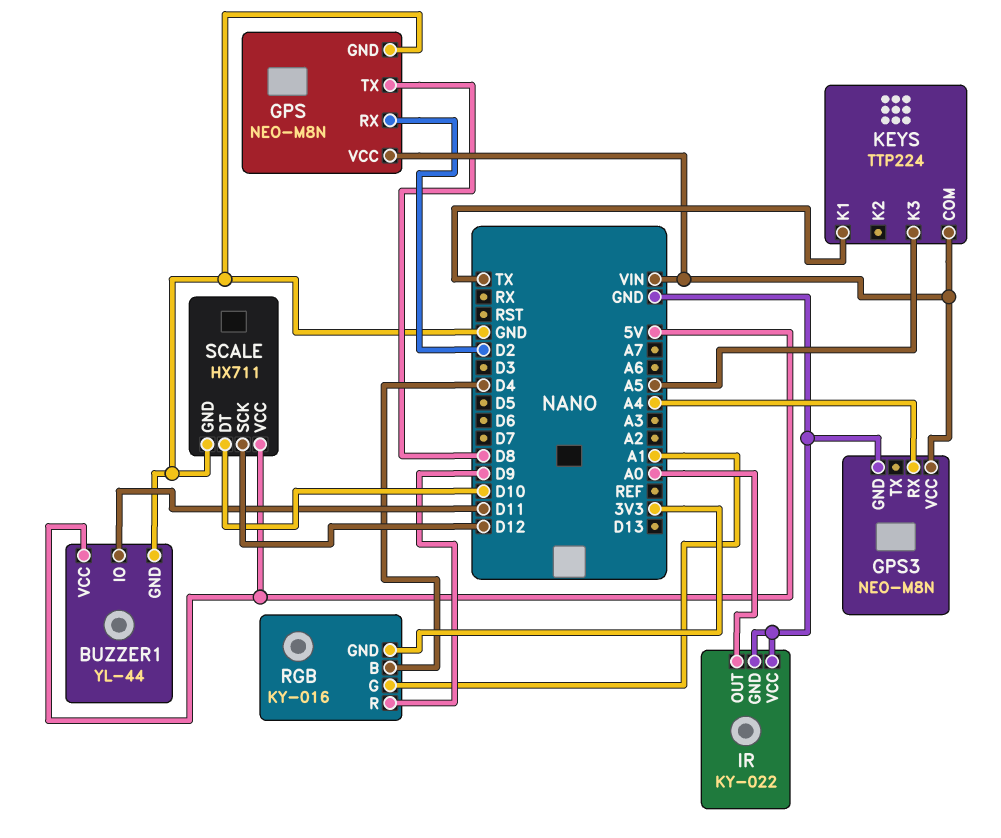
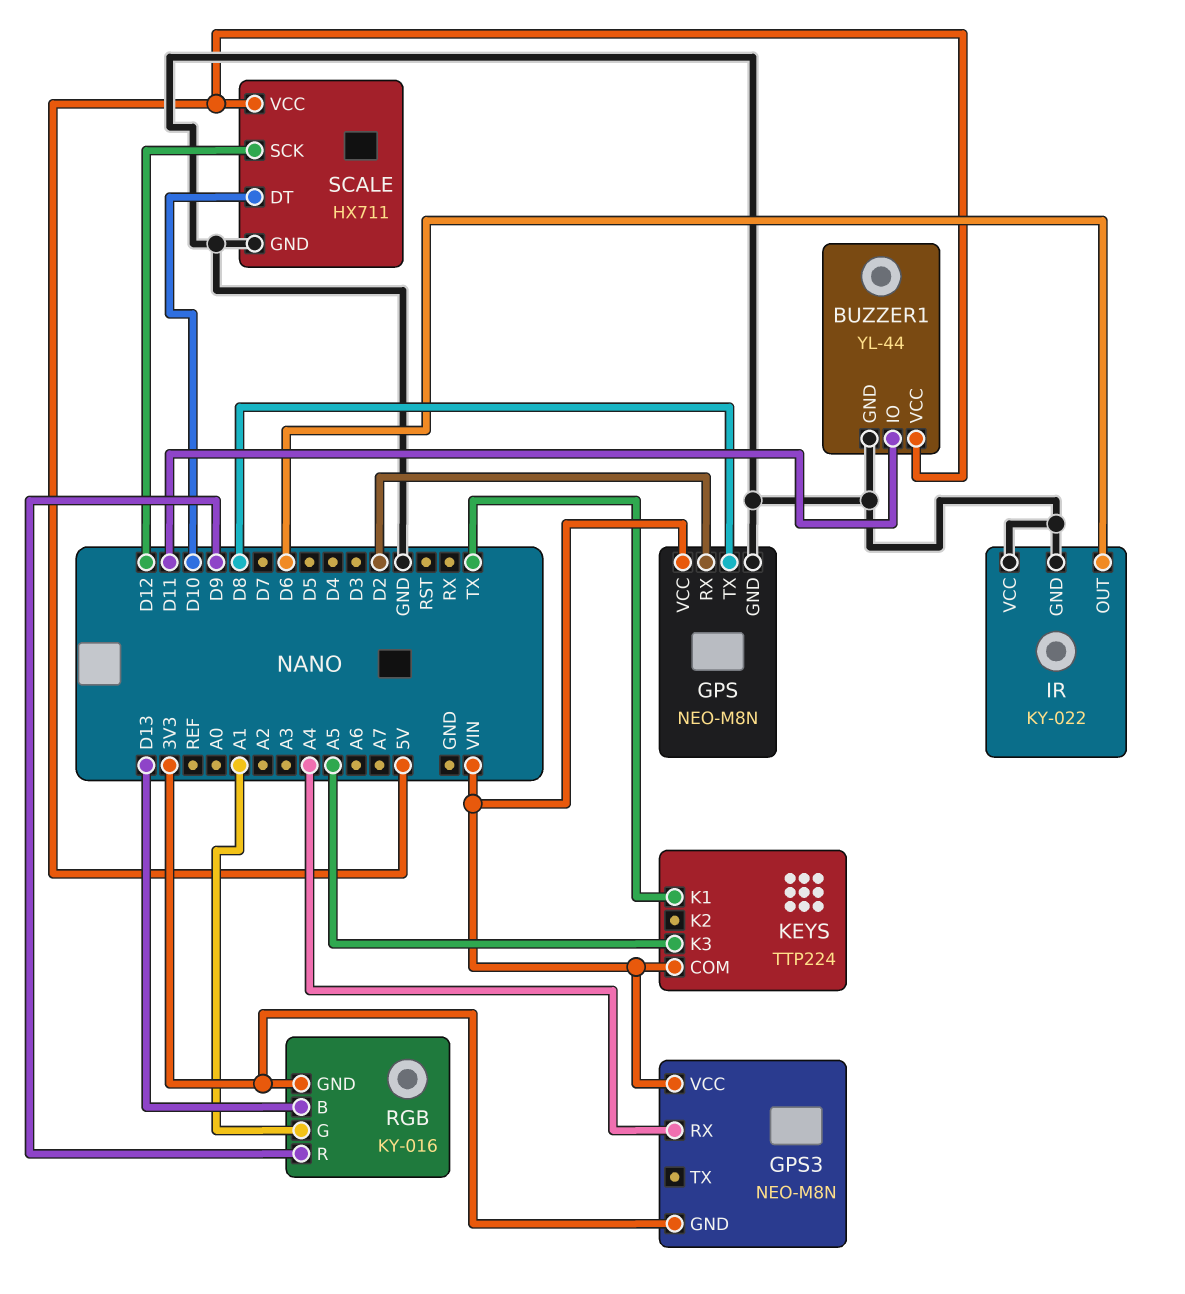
GPS3 pin GND: GND -> 3V3
IR pin OUT: A0 -> D6
RGB pin B: D4 -> D13

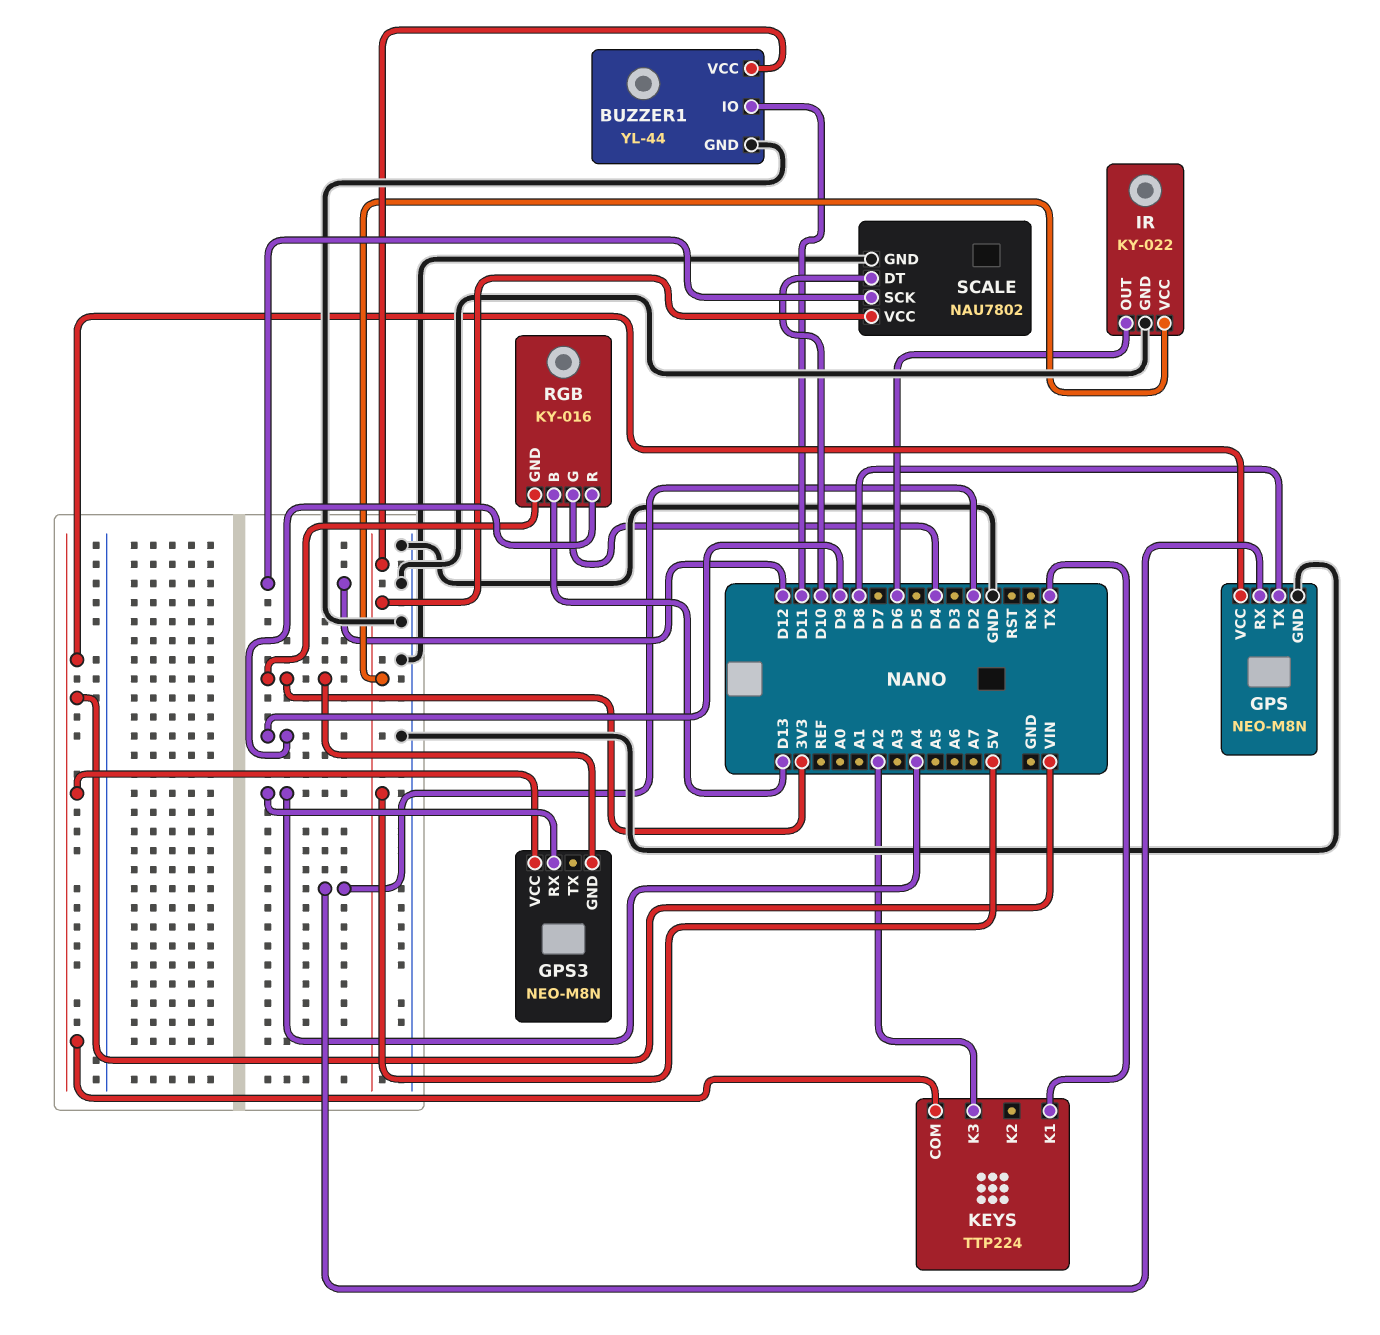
IR pin VCC: GND -> 5V
KEYS pin K3: A5 -> A2
RGB pin G: A1 -> D4
SCALE: HX711 -> NAU7802

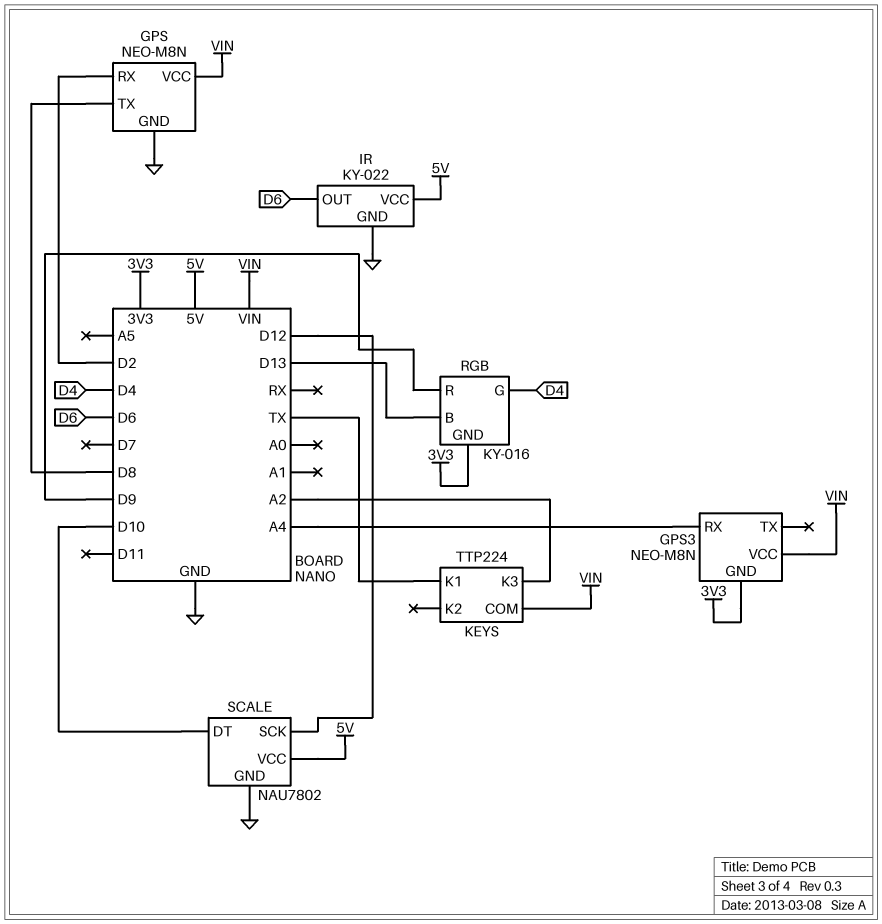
BUZZER1: YL-44 -> none
BUZZER1 pin GND: GND -> none
BUZZER1 pin IO: D11 -> none
BUZZER1 pin VCC: 5V -> none

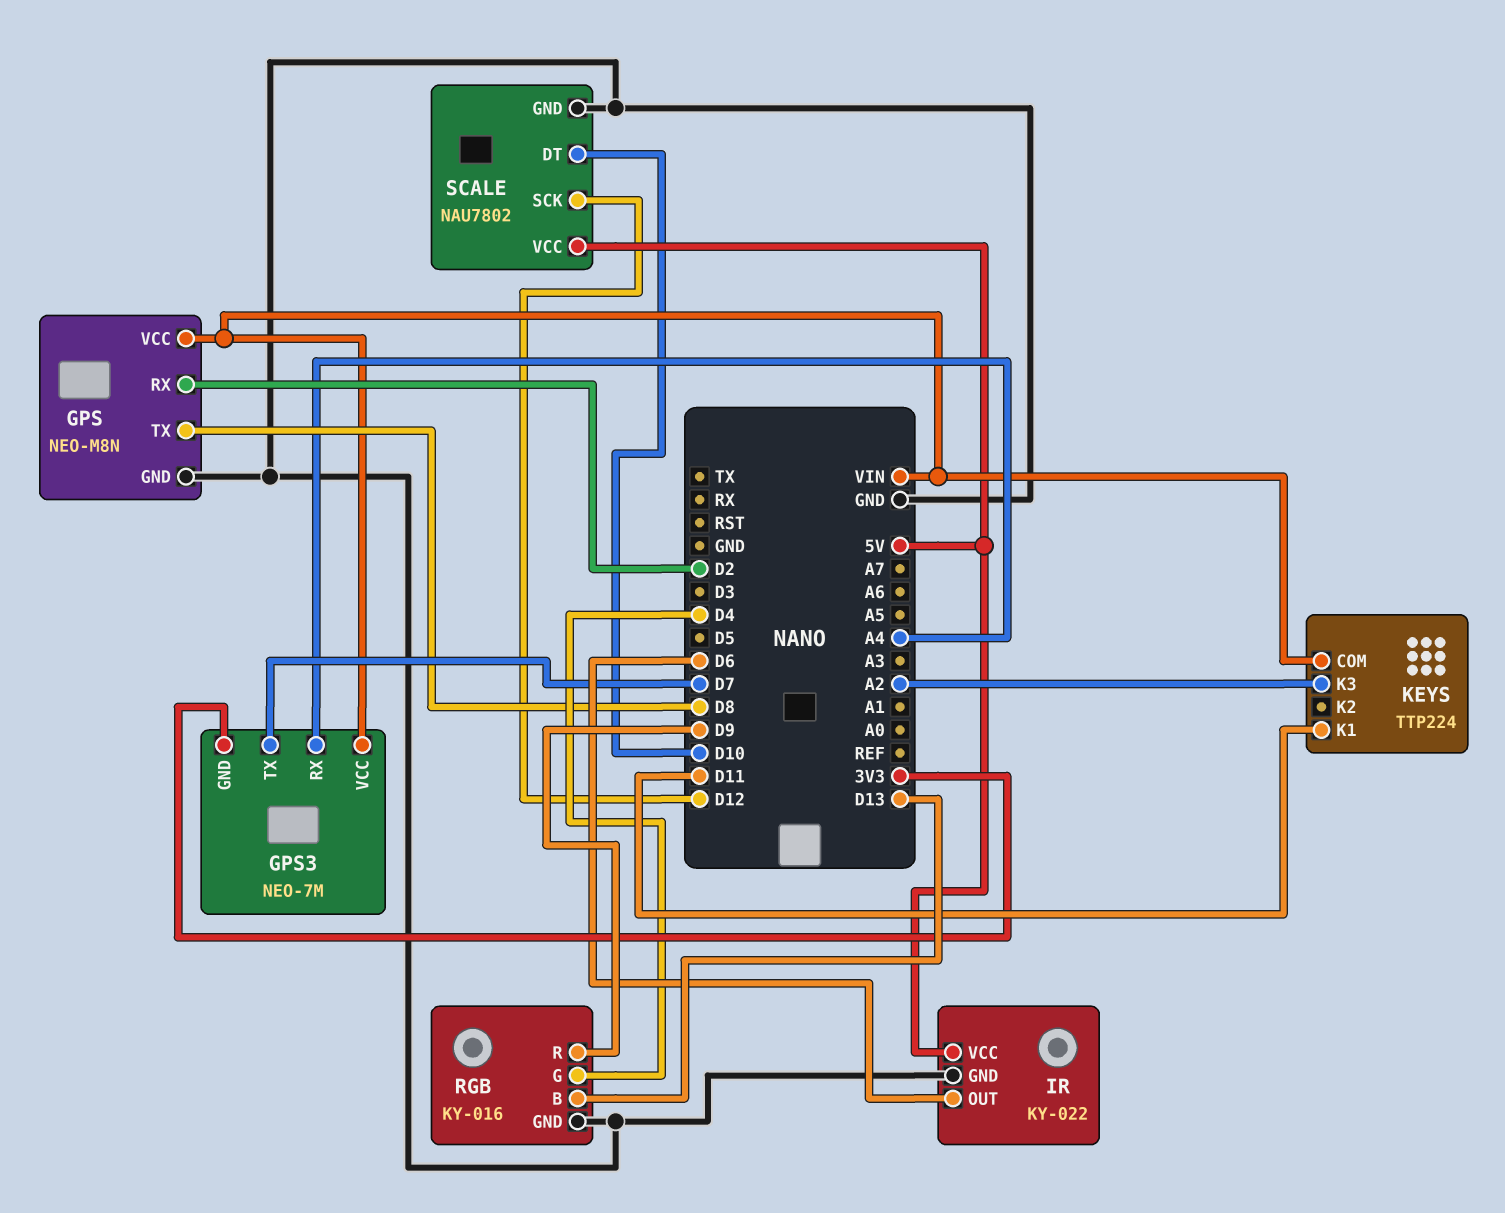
GPS3: NEO-M8N -> NEO-7M
GPS3 pin TX: none -> D7
KEYS pin K1: TX -> D11
RGB pin GND: 3V3 -> GND

